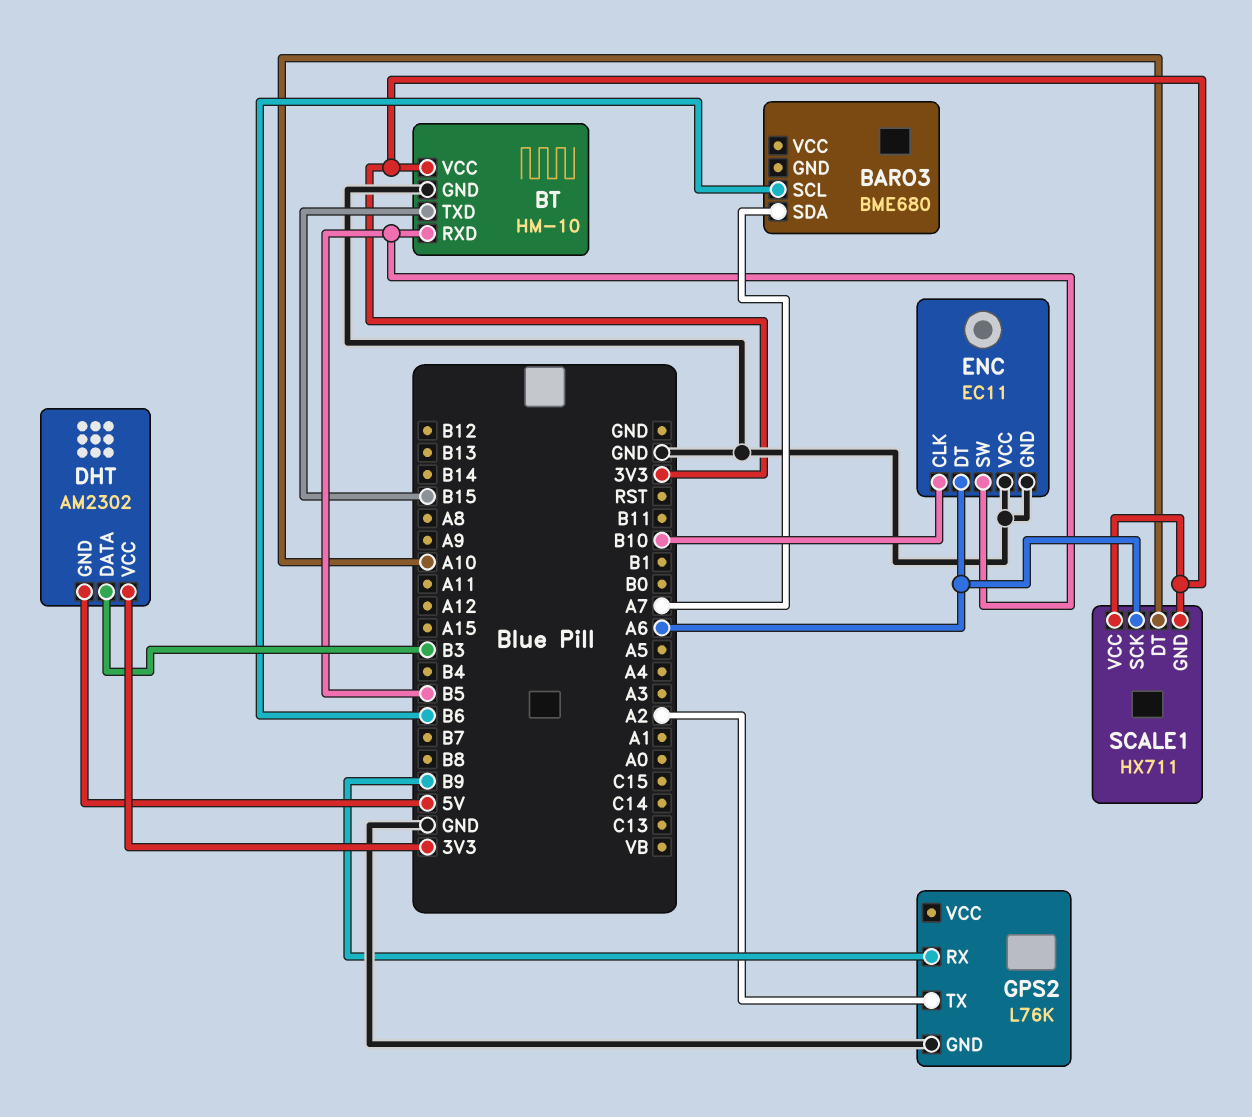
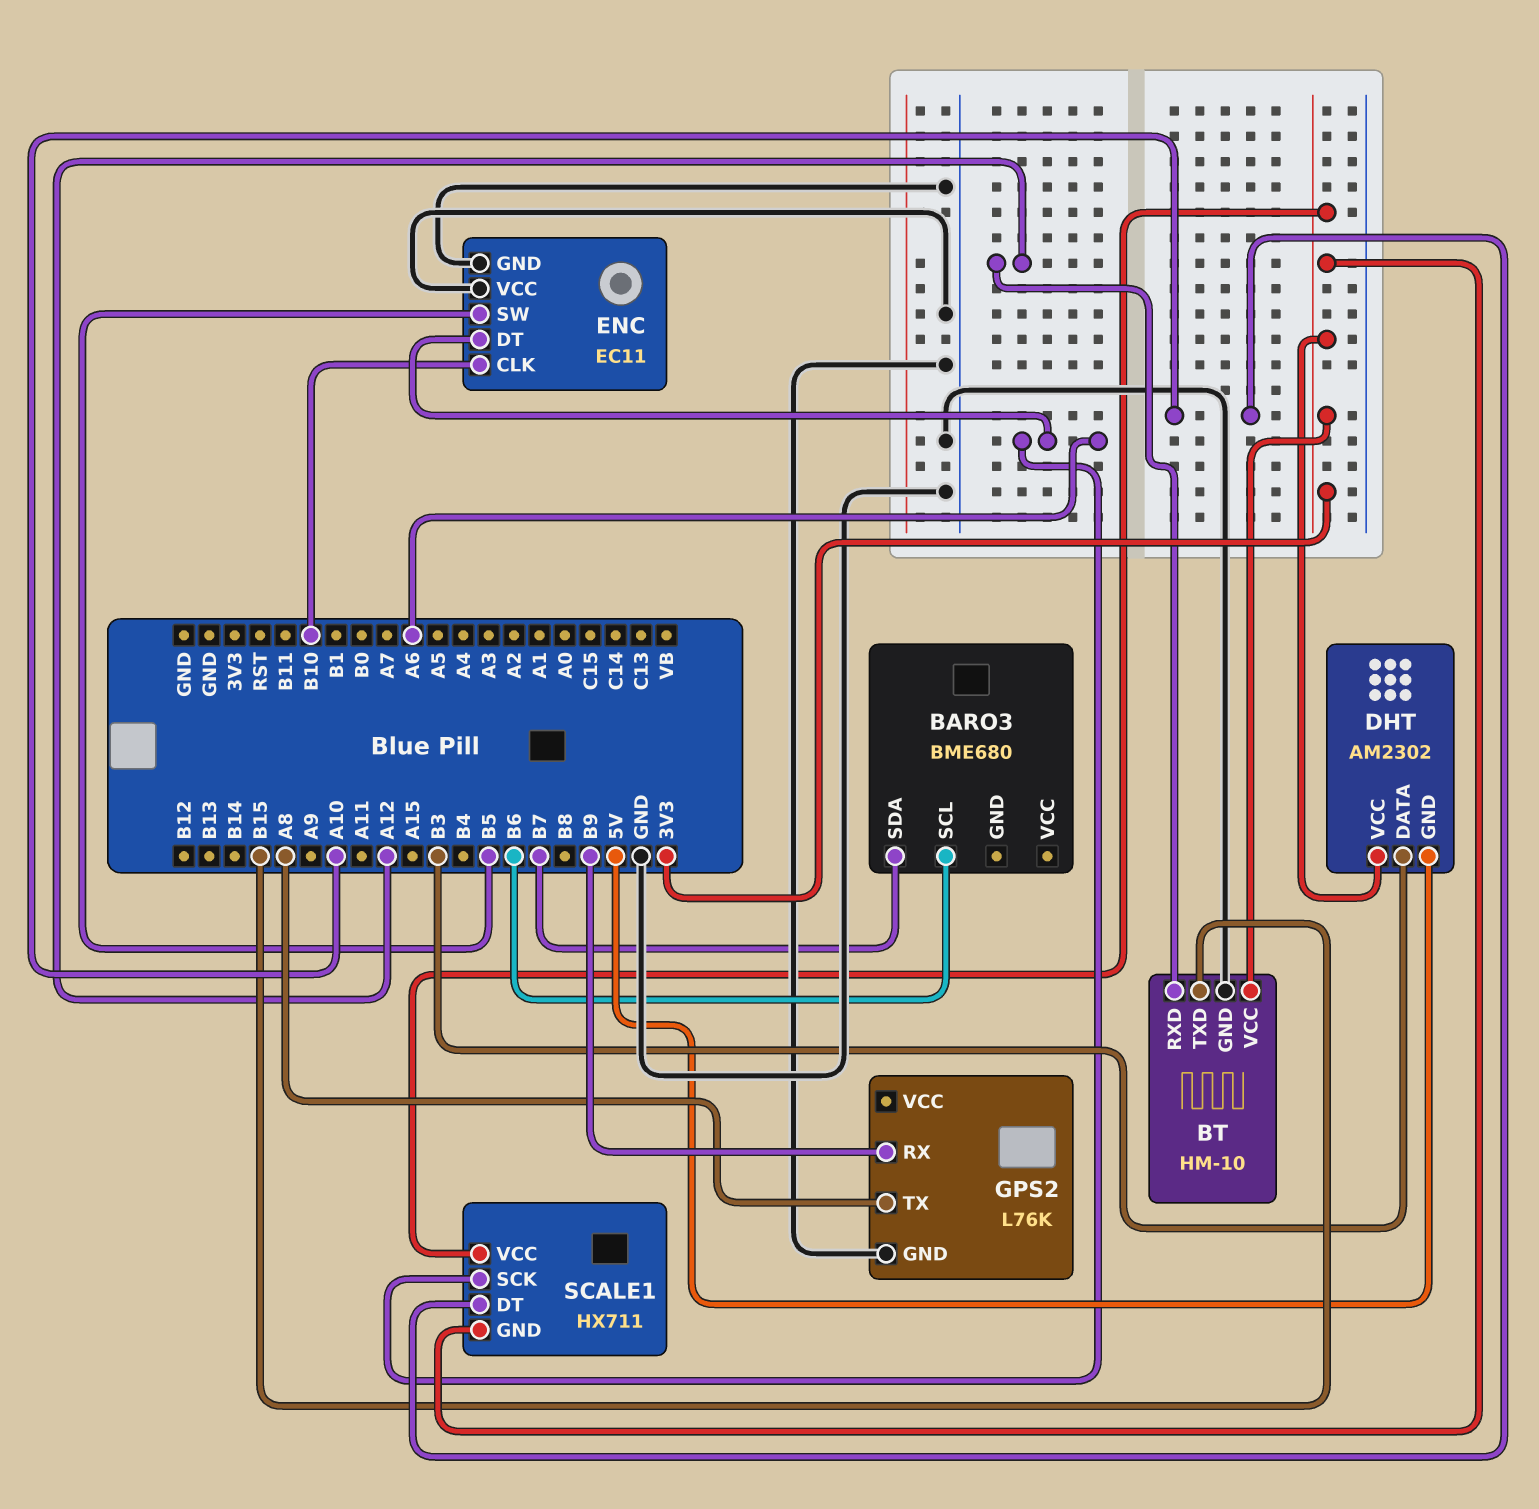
BARO3 pin SDA: A7 -> B7
BT pin RXD: B5 -> A12
GPS2 pin TX: A2 -> A8

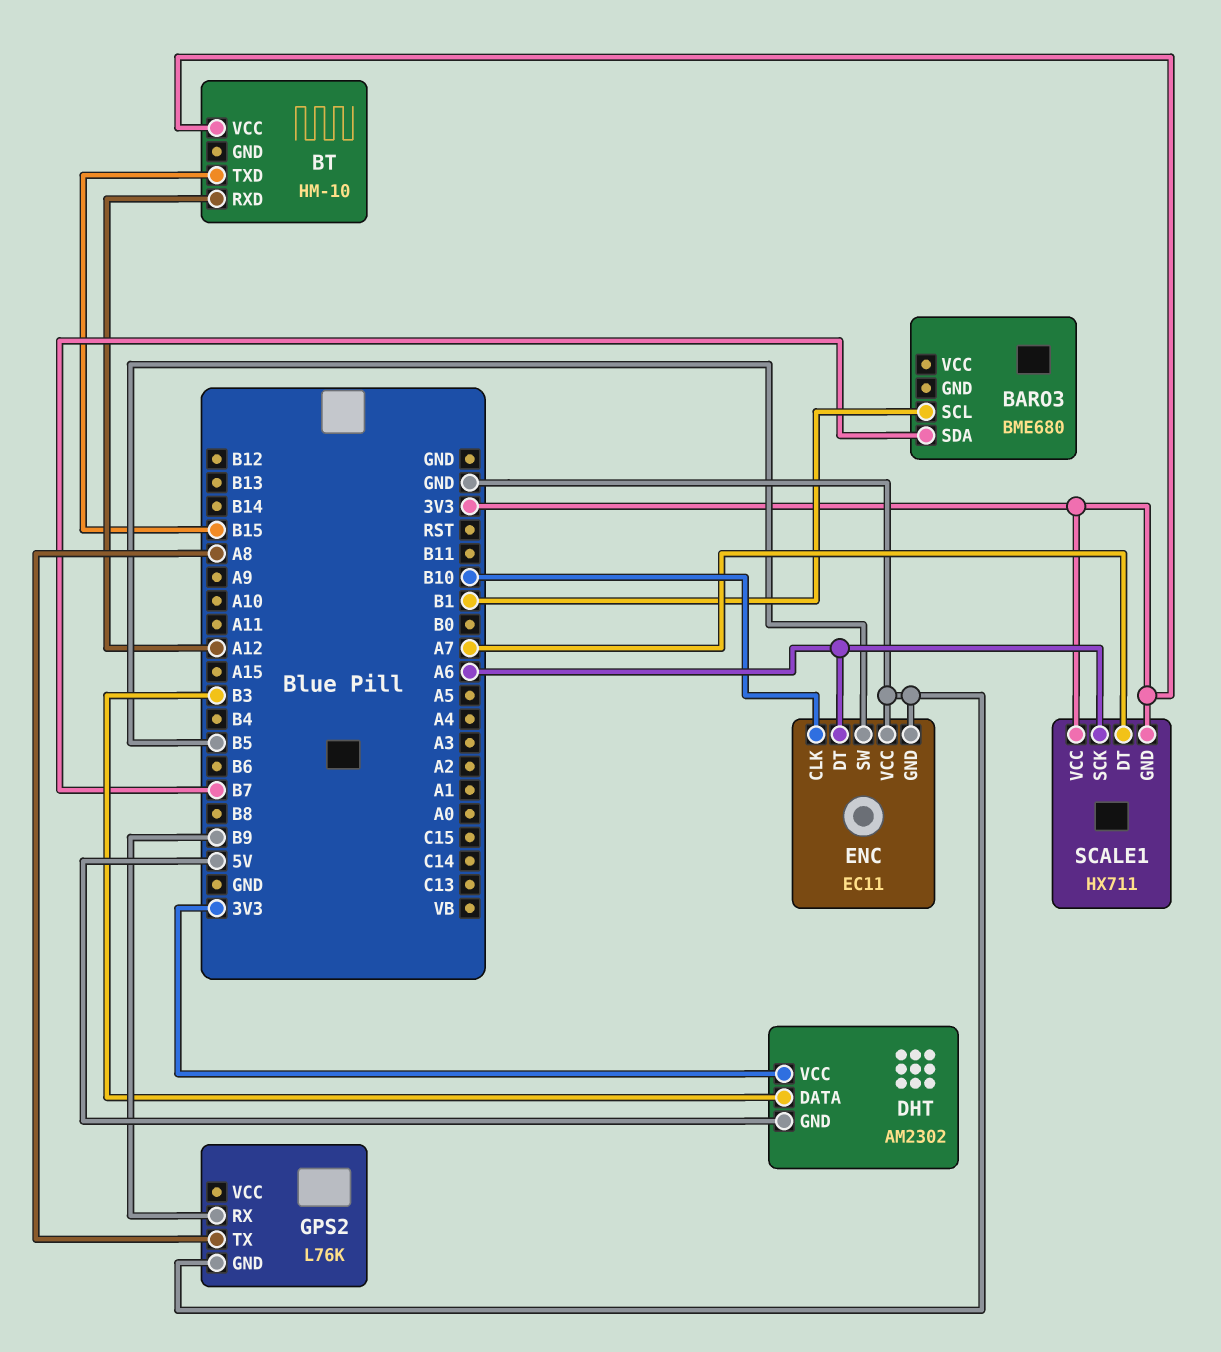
BARO3 pin SCL: B6 -> B1
BT pin GND: GND -> none
SCALE1 pin DT: A10 -> A7

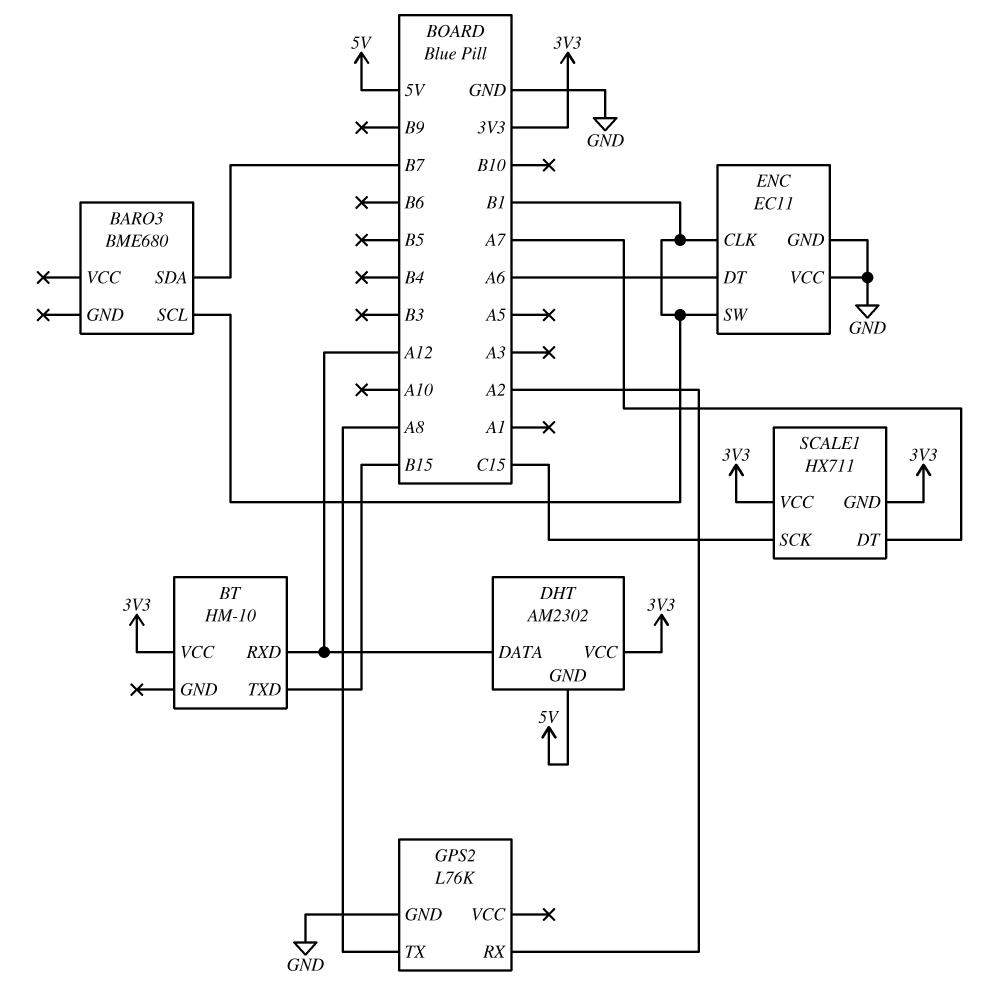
DHT pin DATA: B3 -> A12
ENC pin CLK: B10 -> B1
ENC pin SW: B5 -> B1
GPS2 pin RX: B9 -> A2
SCALE1 pin SCK: A6 -> C15

